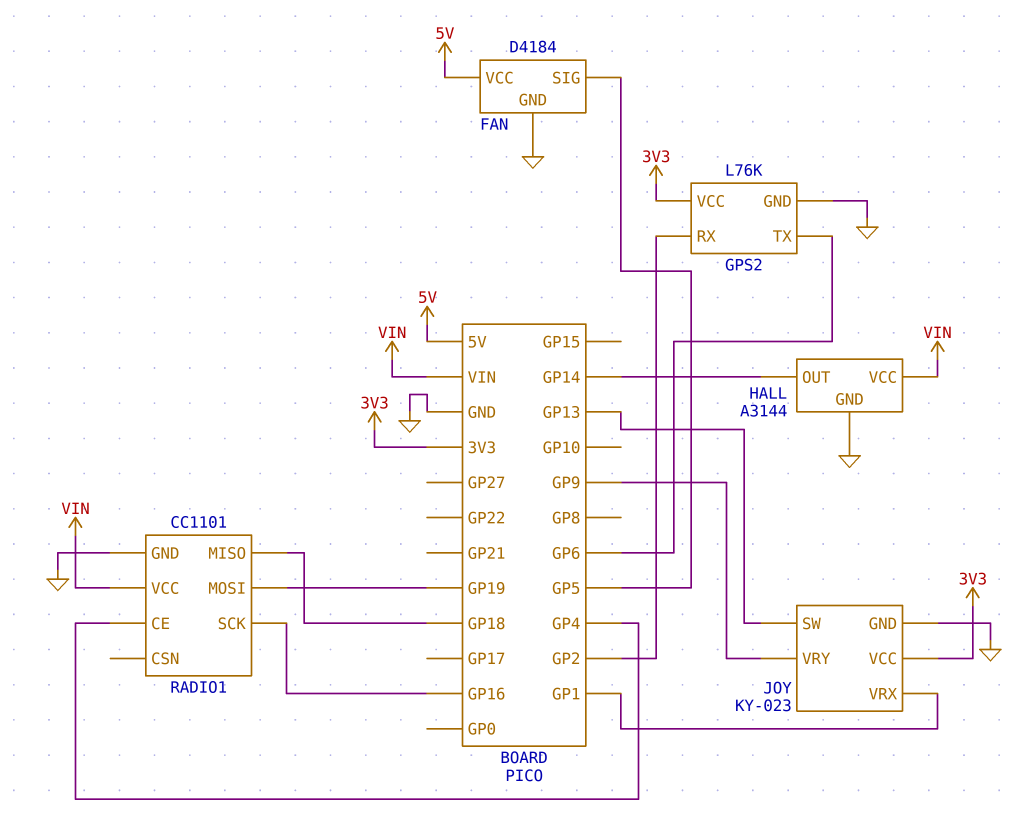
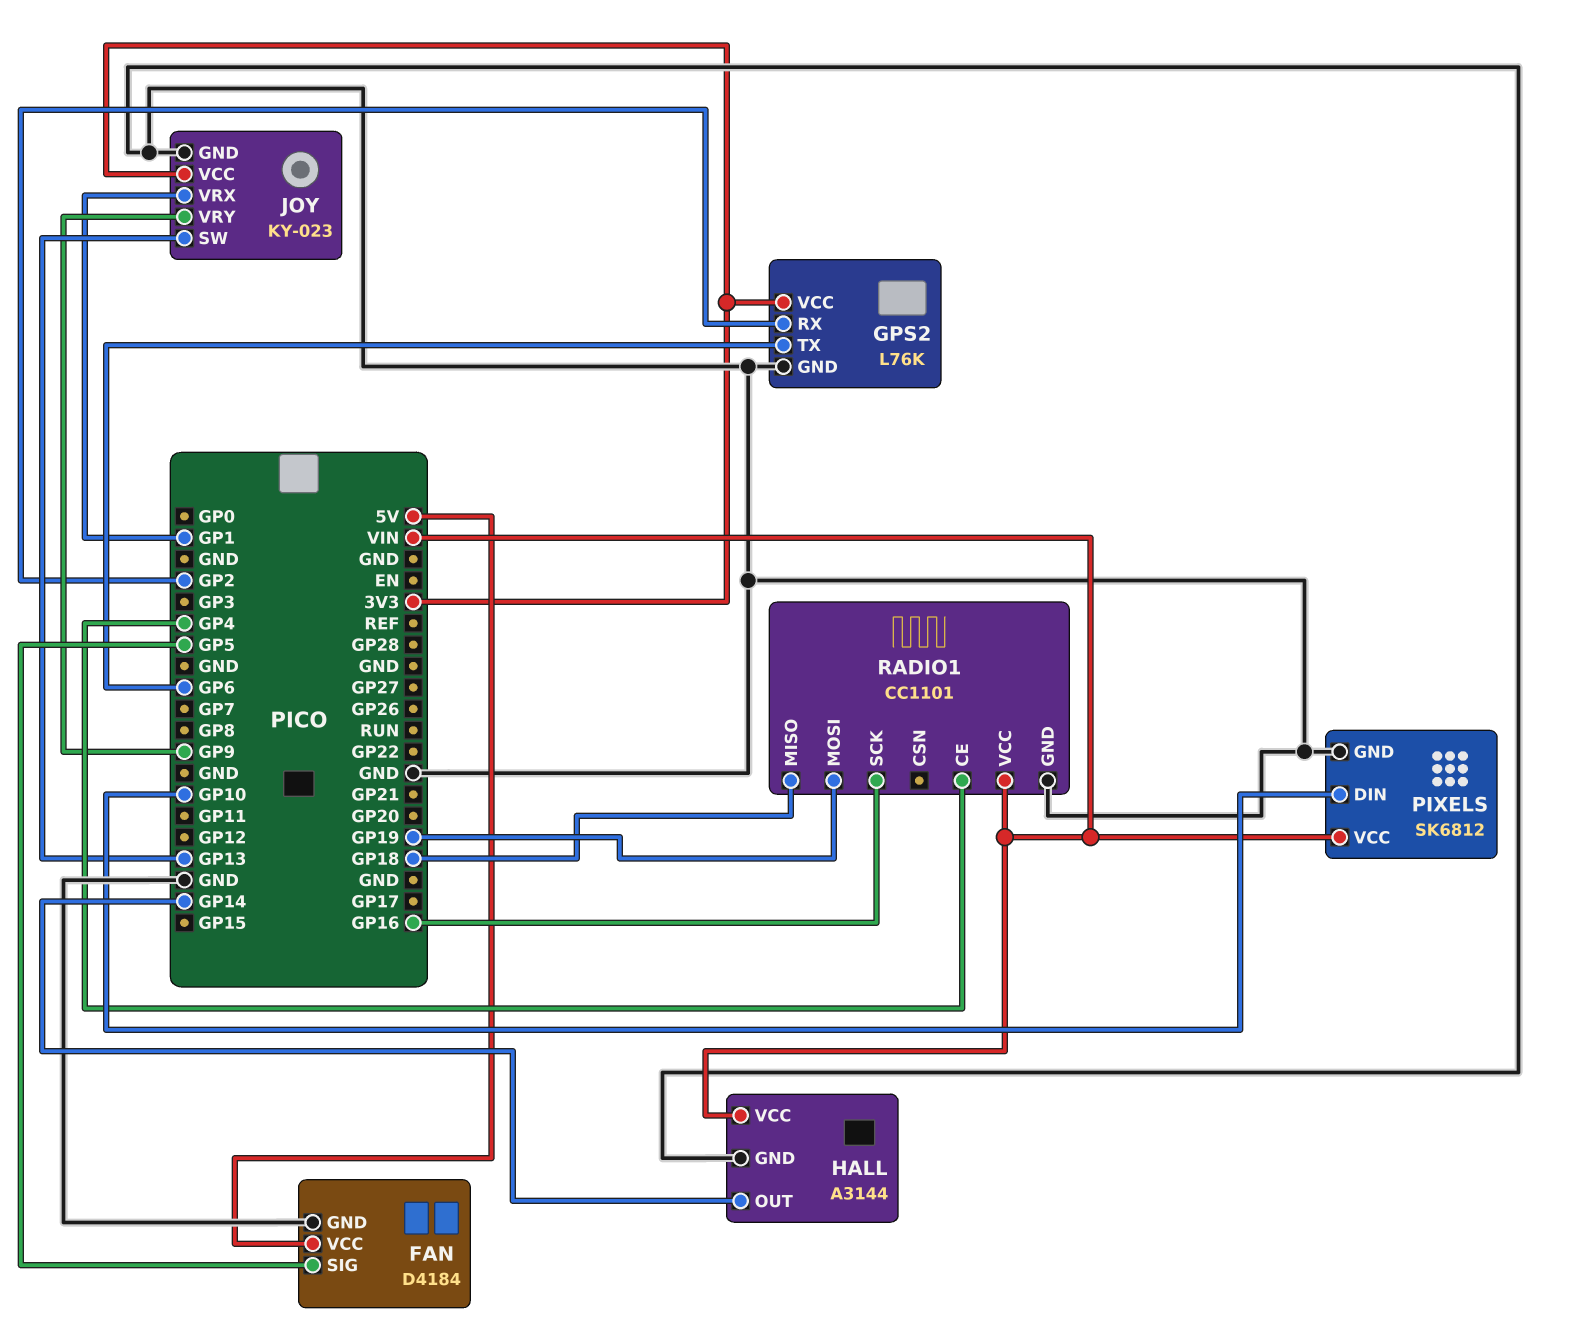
PIXELS: none -> SK6812
PIXELS pin DIN: none -> GP10
PIXELS pin GND: none -> GND
PIXELS pin VCC: none -> VIN

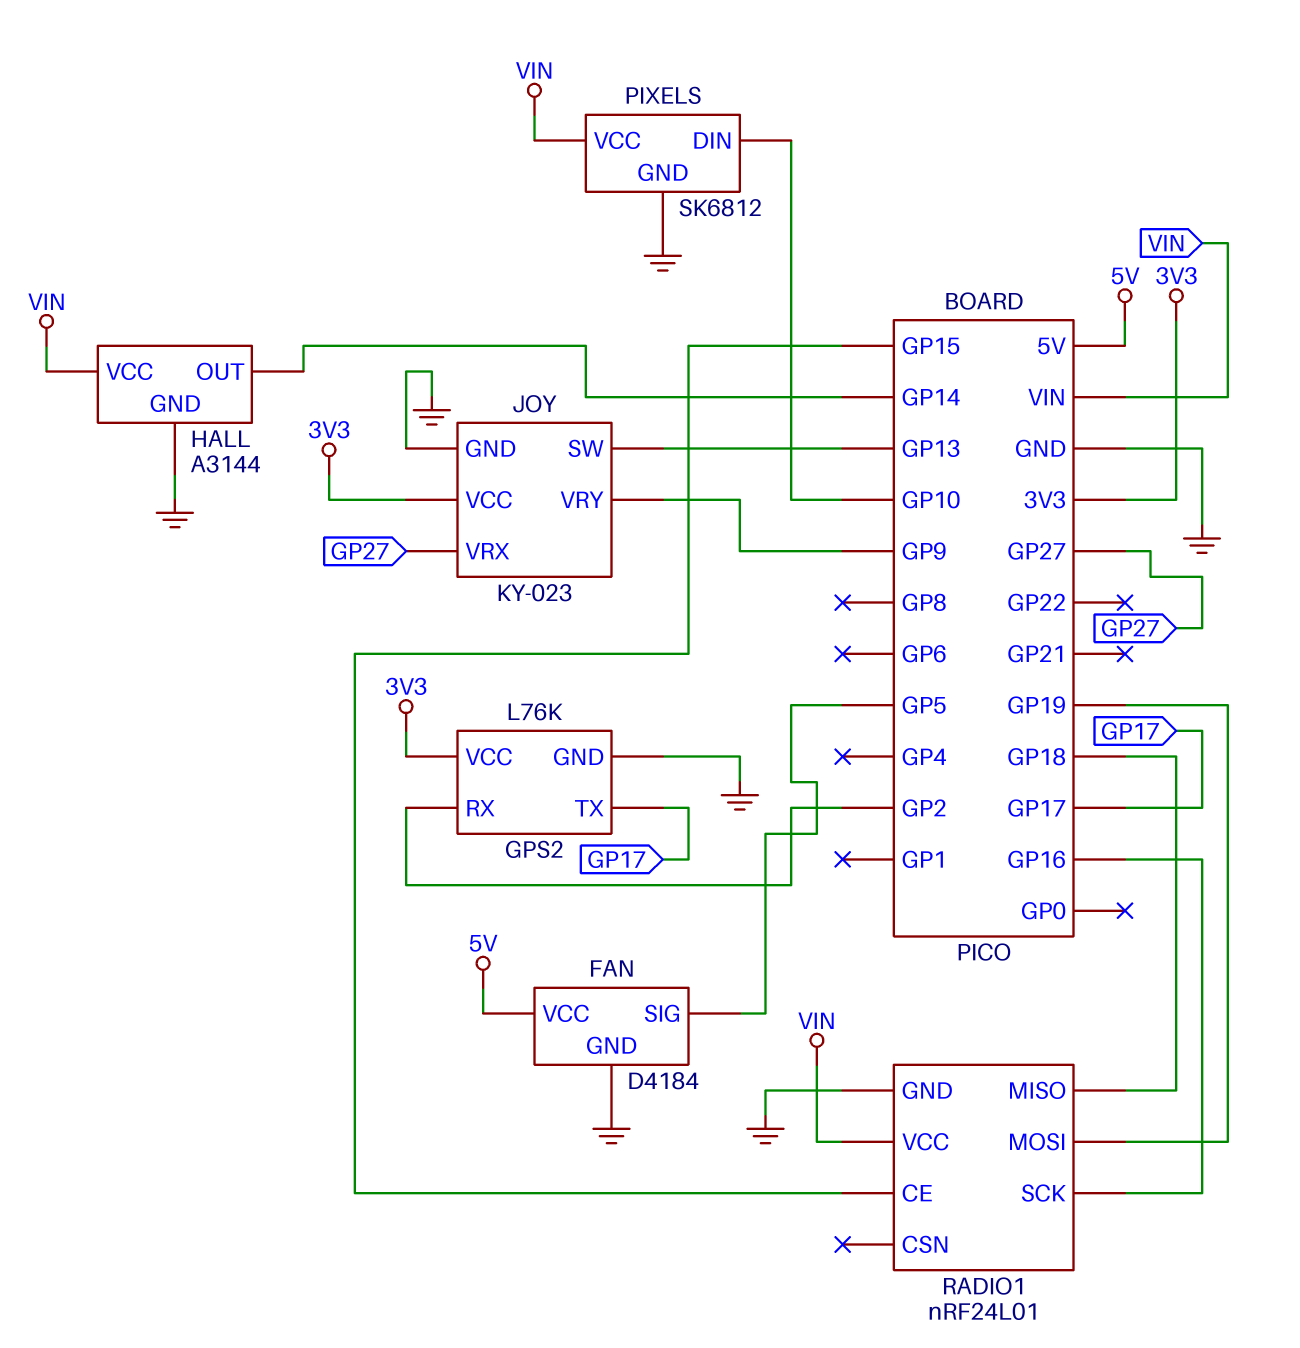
GPS2 pin TX: GP6 -> GP17
JOY pin VRX: GP1 -> GP27
RADIO1: CC1101 -> nRF24L01
RADIO1 pin CE: GP4 -> GP15

